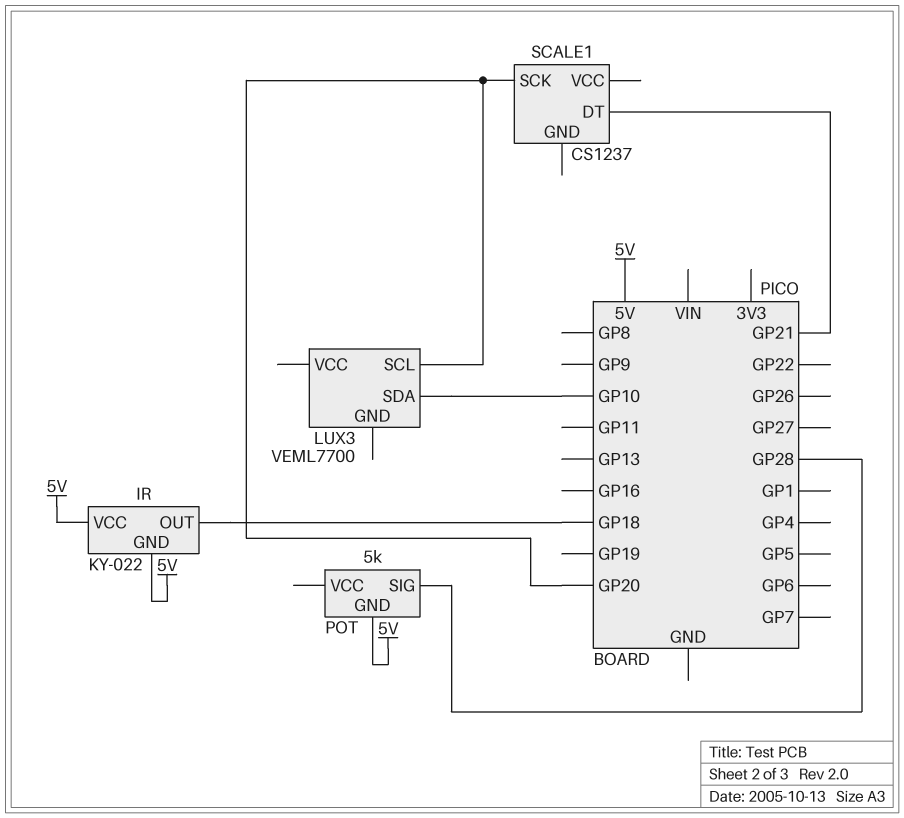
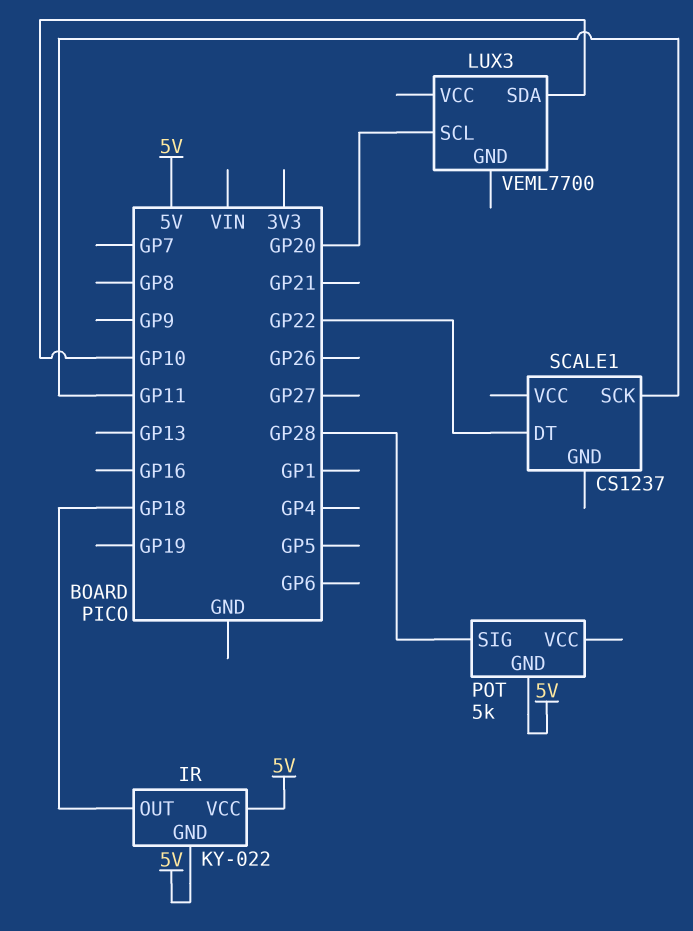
SCALE1 pin DT: GP21 -> GP22
SCALE1 pin SCK: GP20 -> GP11

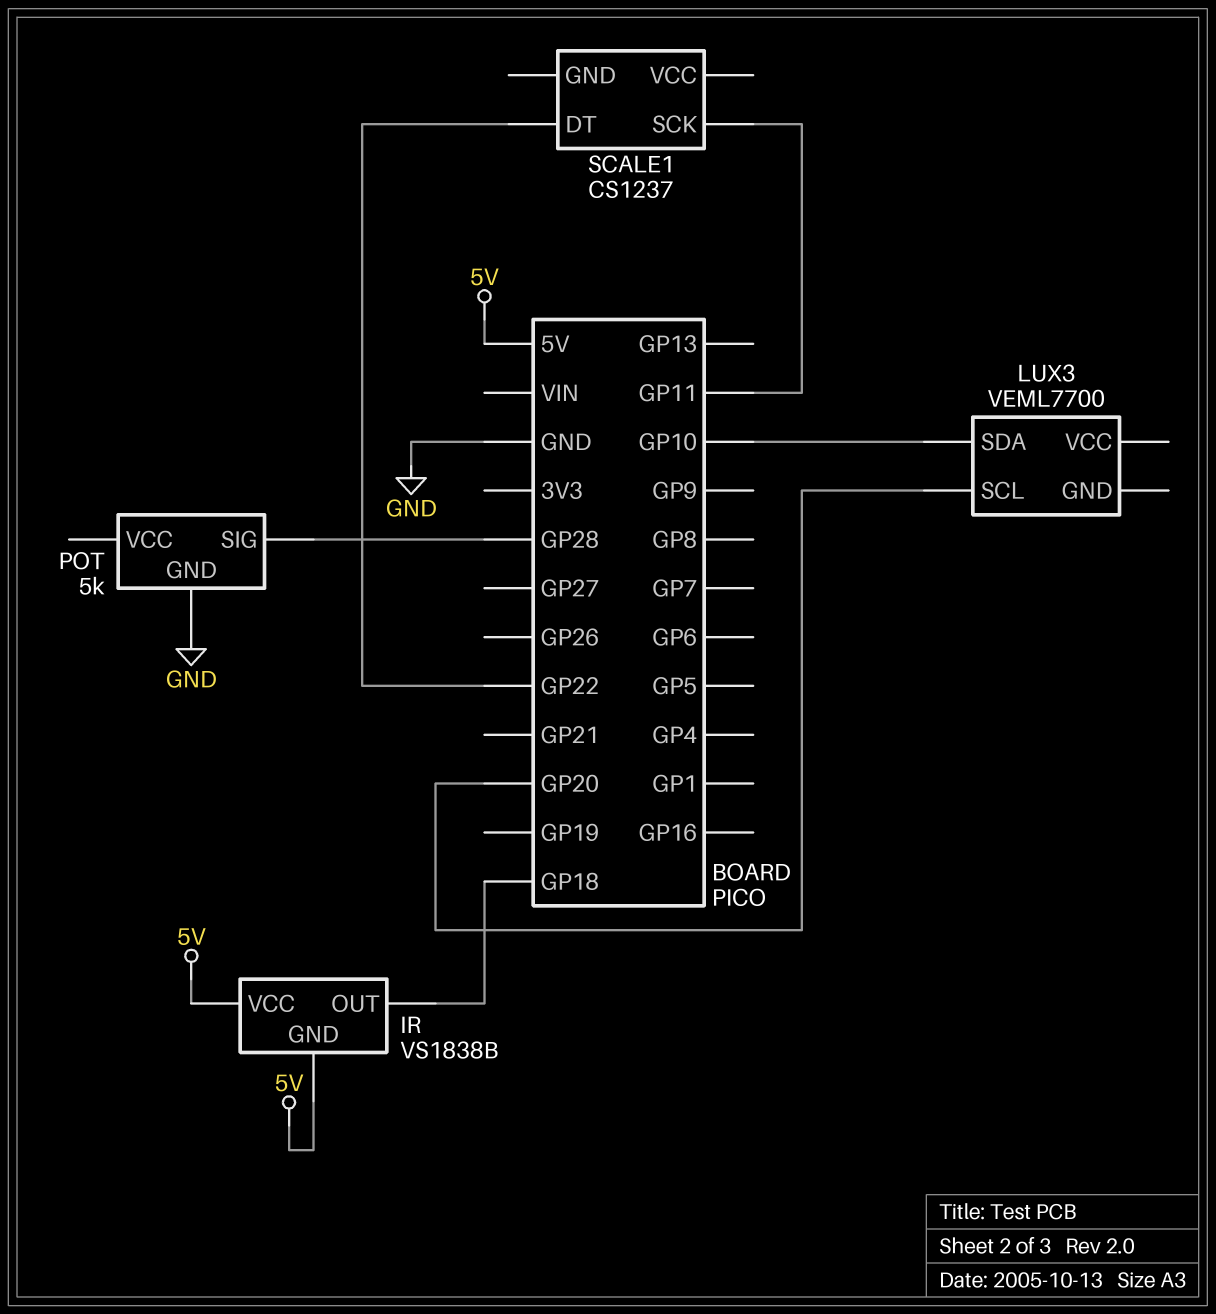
IR: KY-022 -> VS1838B
POT pin GND: 5V -> GND

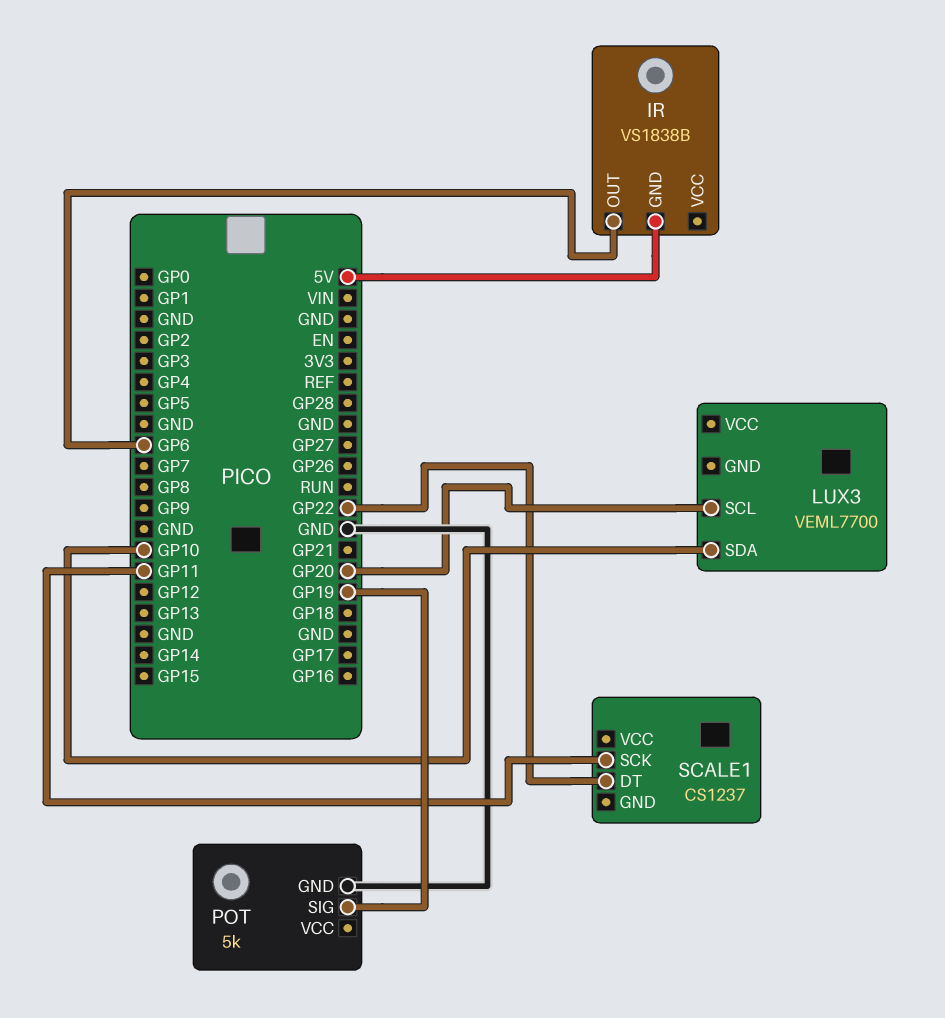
IR pin OUT: GP18 -> GP6
IR pin VCC: 5V -> none
POT pin SIG: GP28 -> GP19

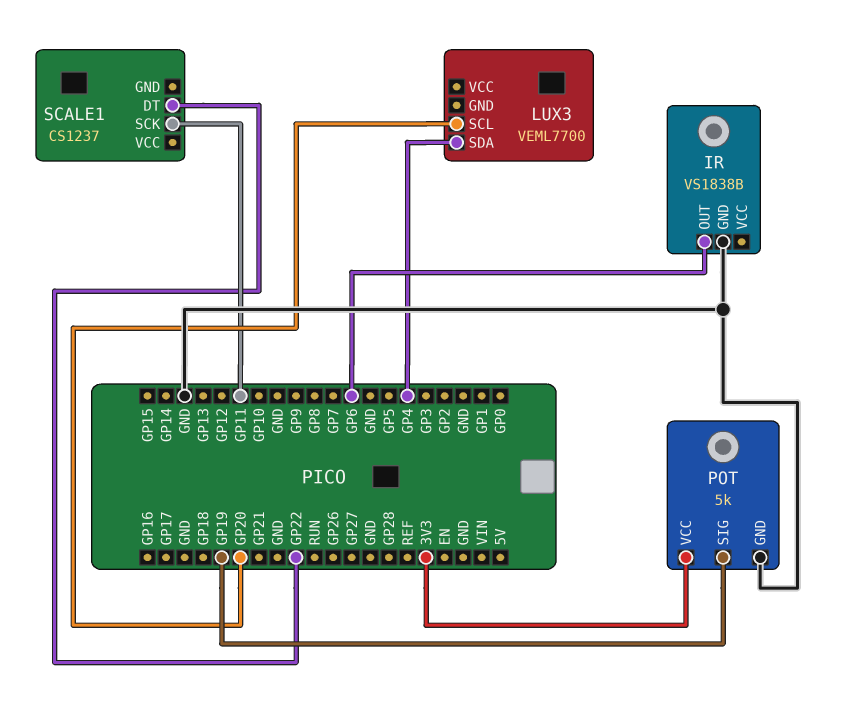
IR pin GND: 5V -> GND
LUX3 pin SDA: GP10 -> GP4
POT pin VCC: none -> 3V3

